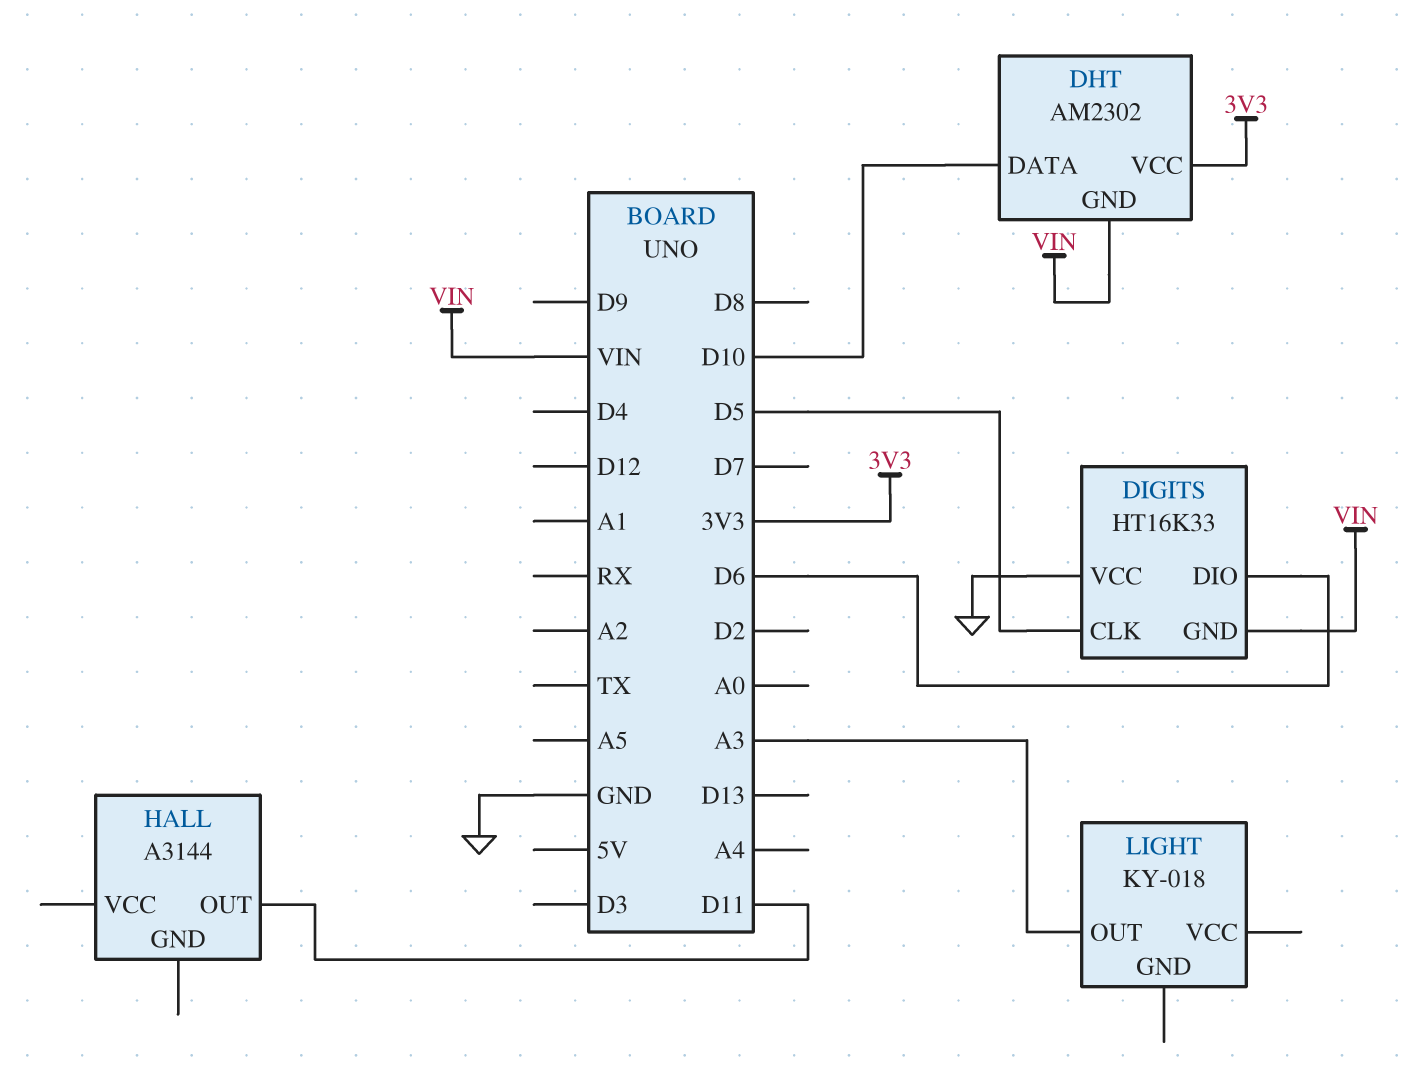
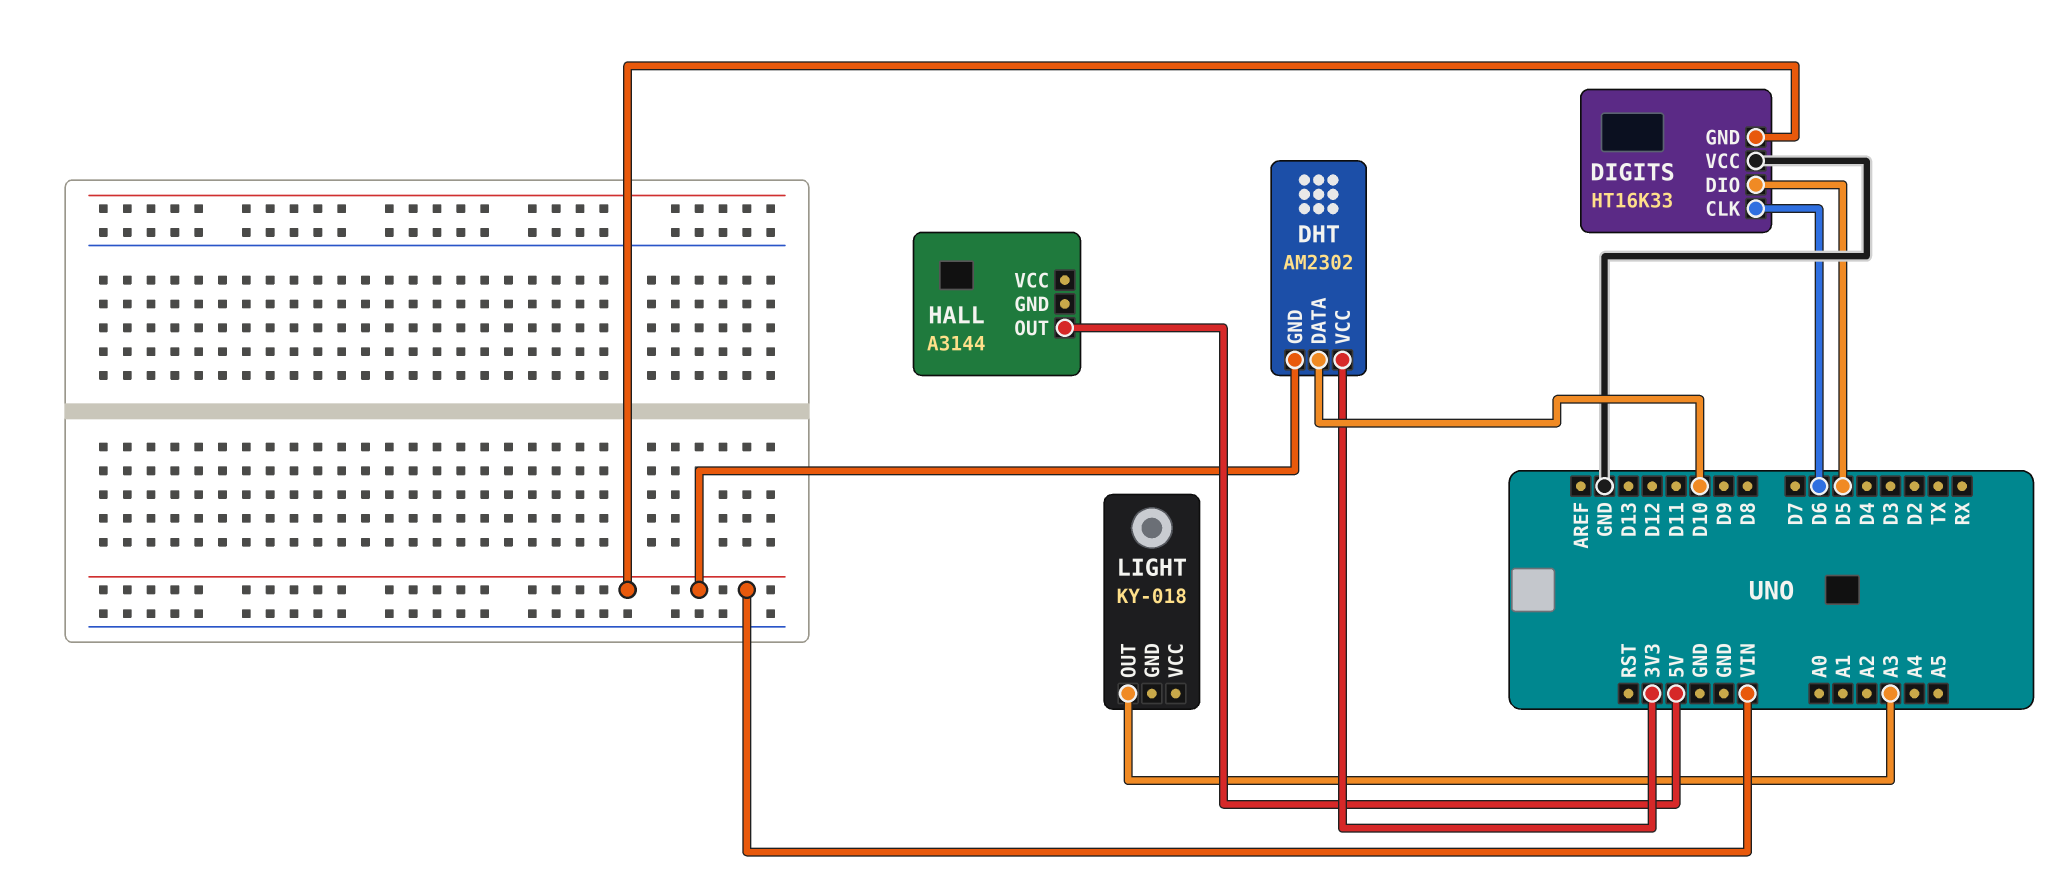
DIGITS pin CLK: D5 -> D6
DIGITS pin DIO: D6 -> D5
HALL pin OUT: D11 -> 5V

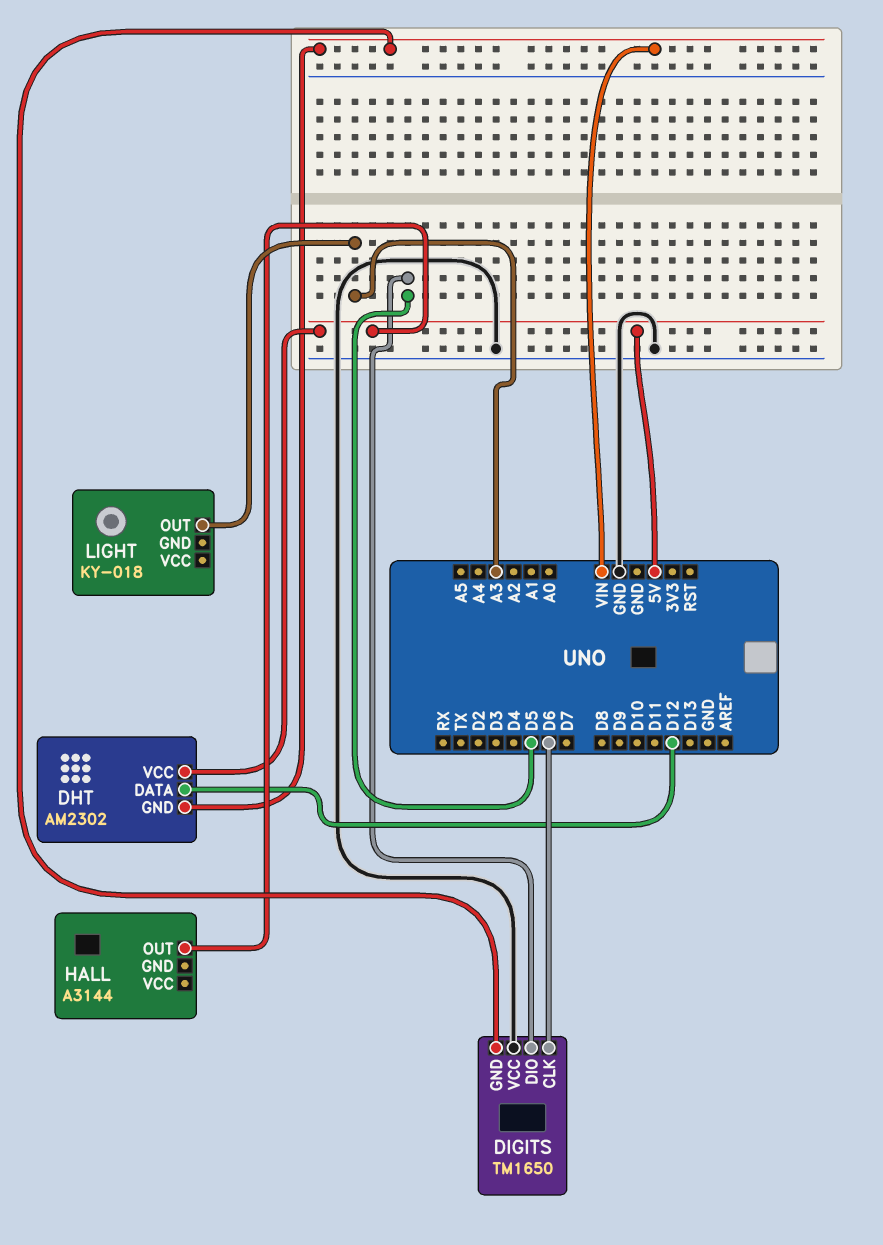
DHT pin DATA: D10 -> D12
DHT pin VCC: 3V3 -> 5V
DIGITS: HT16K33 -> TM1650

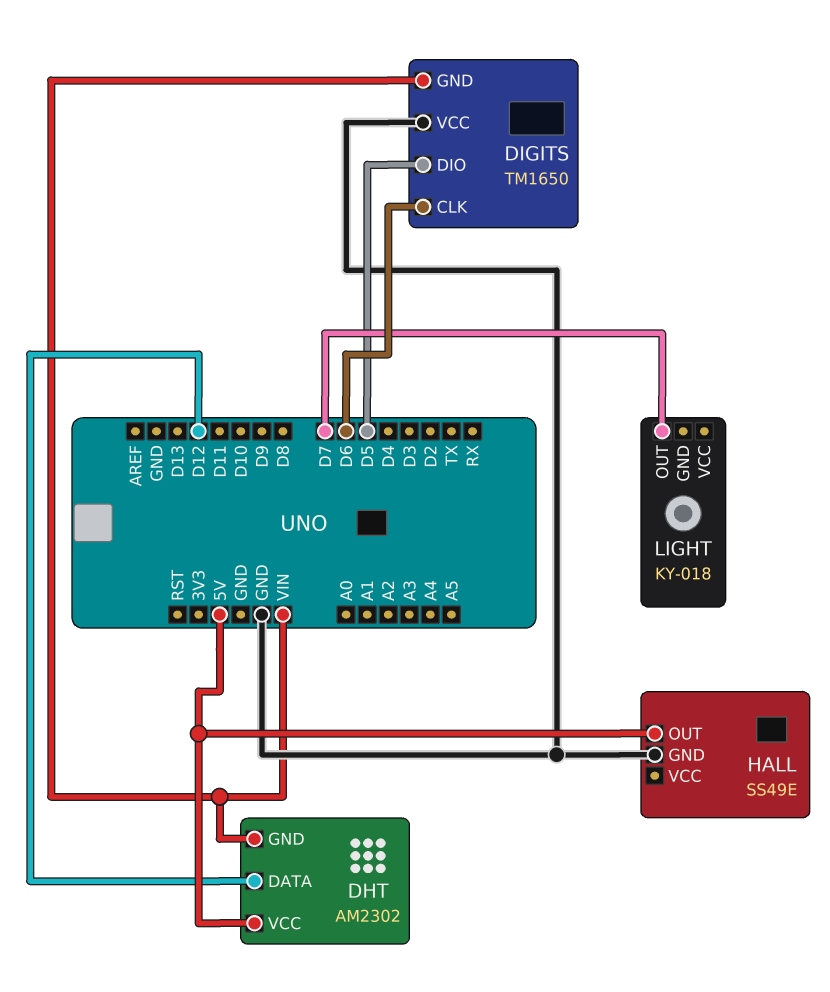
HALL: A3144 -> SS49E
HALL pin GND: none -> GND
LIGHT pin OUT: A3 -> D7

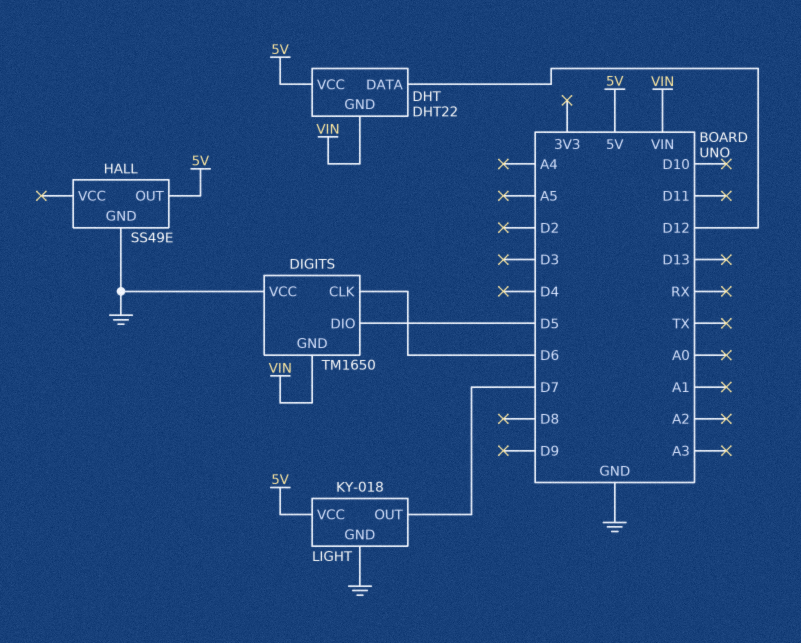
DHT: AM2302 -> DHT22
LIGHT pin GND: none -> GND
LIGHT pin VCC: none -> 5V

